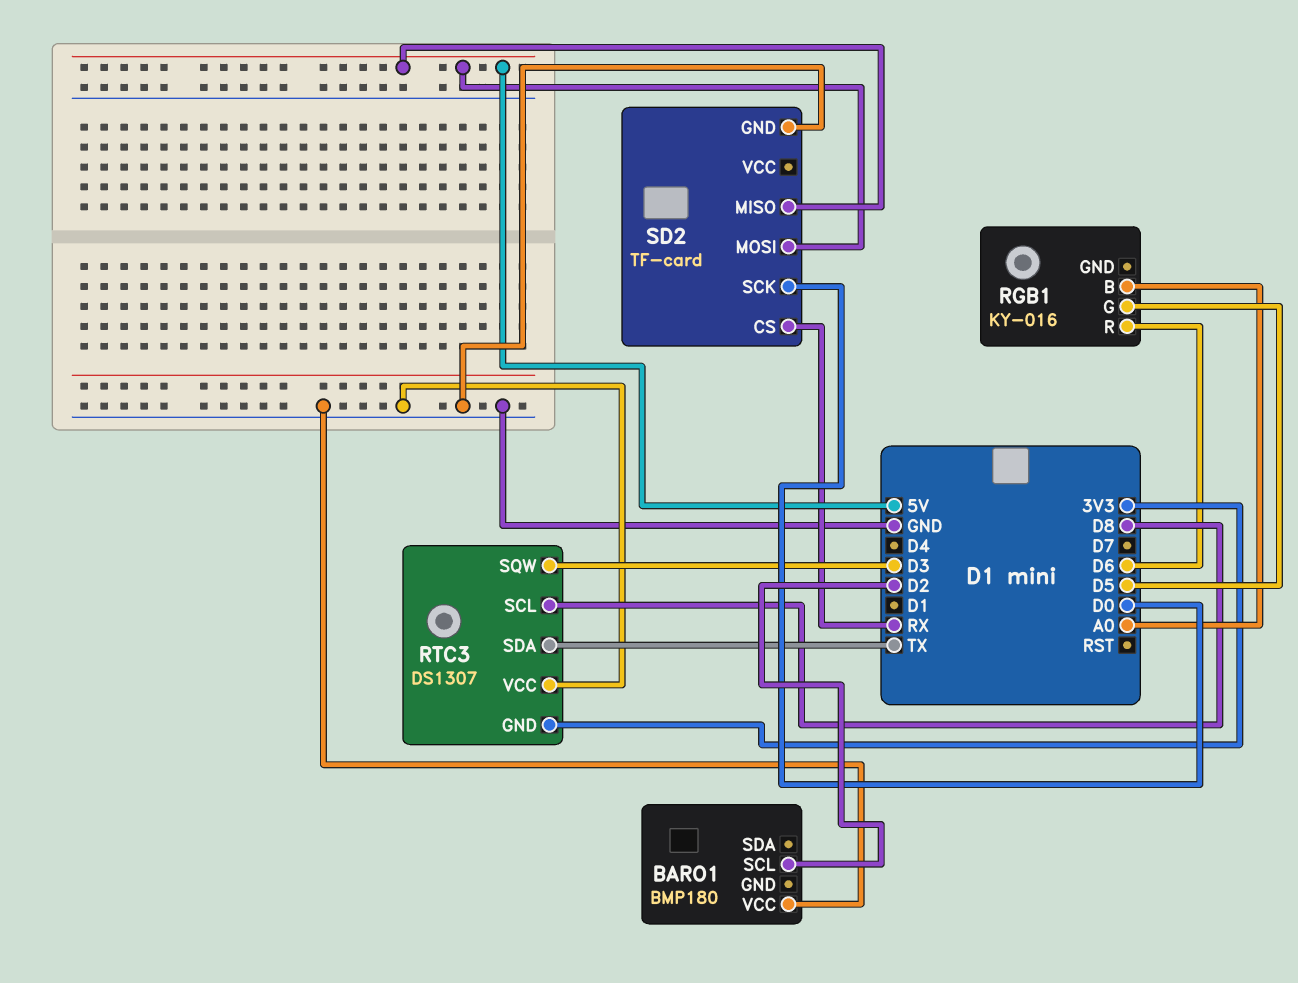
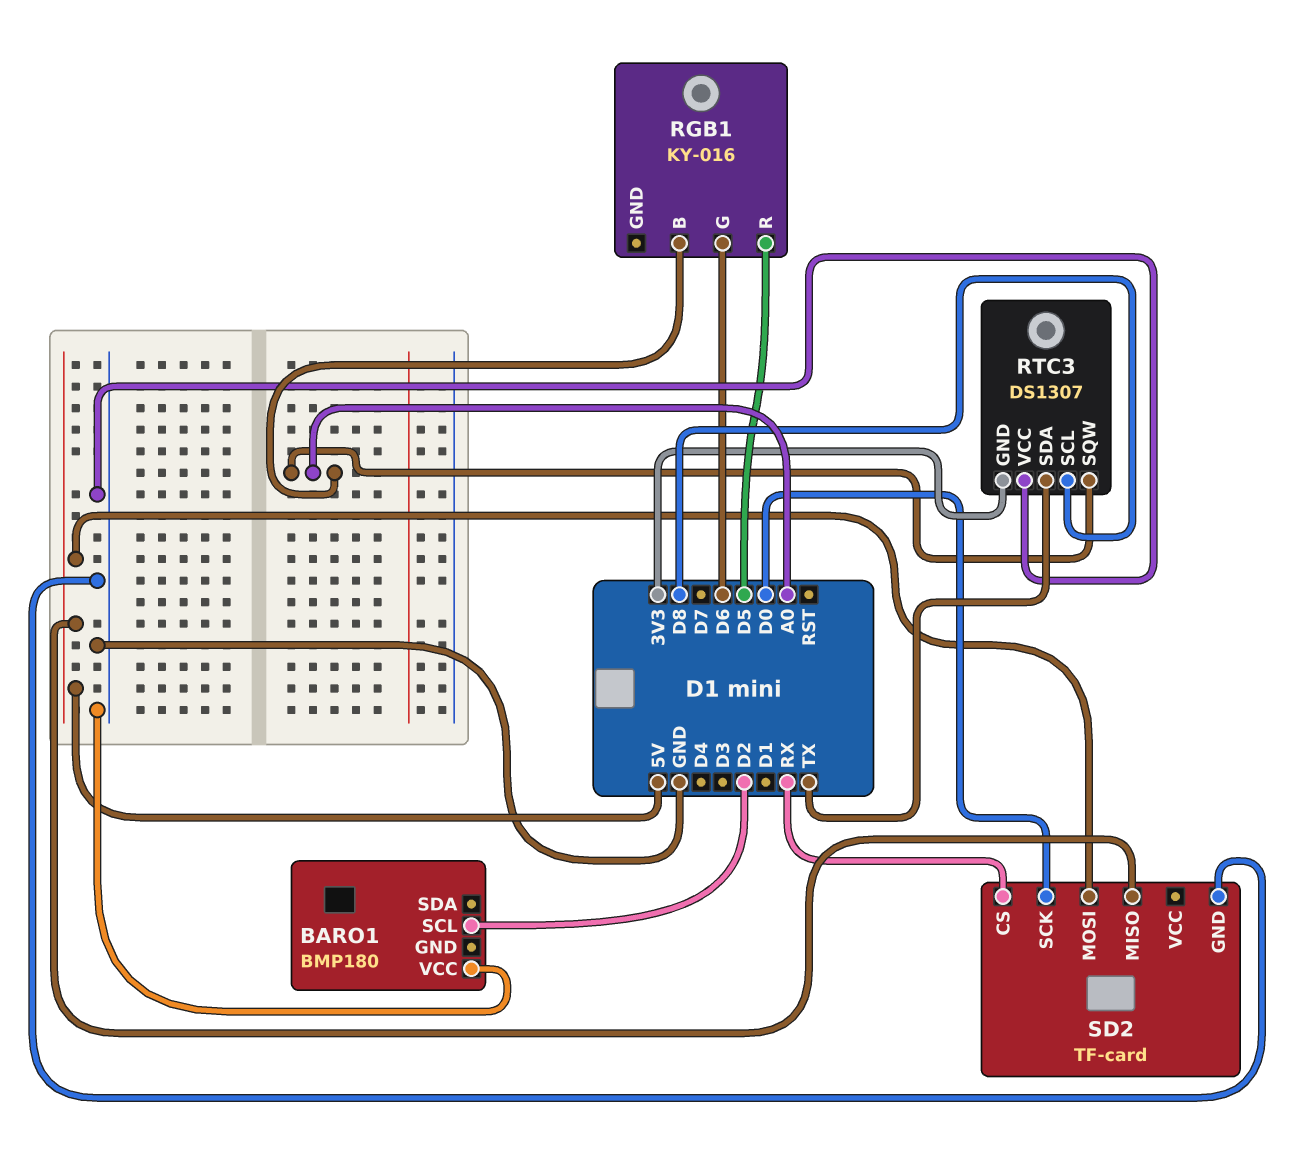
RGB1 pin G: D5 -> D6
RGB1 pin R: D6 -> D5
RTC3 pin SQW: D3 -> A0

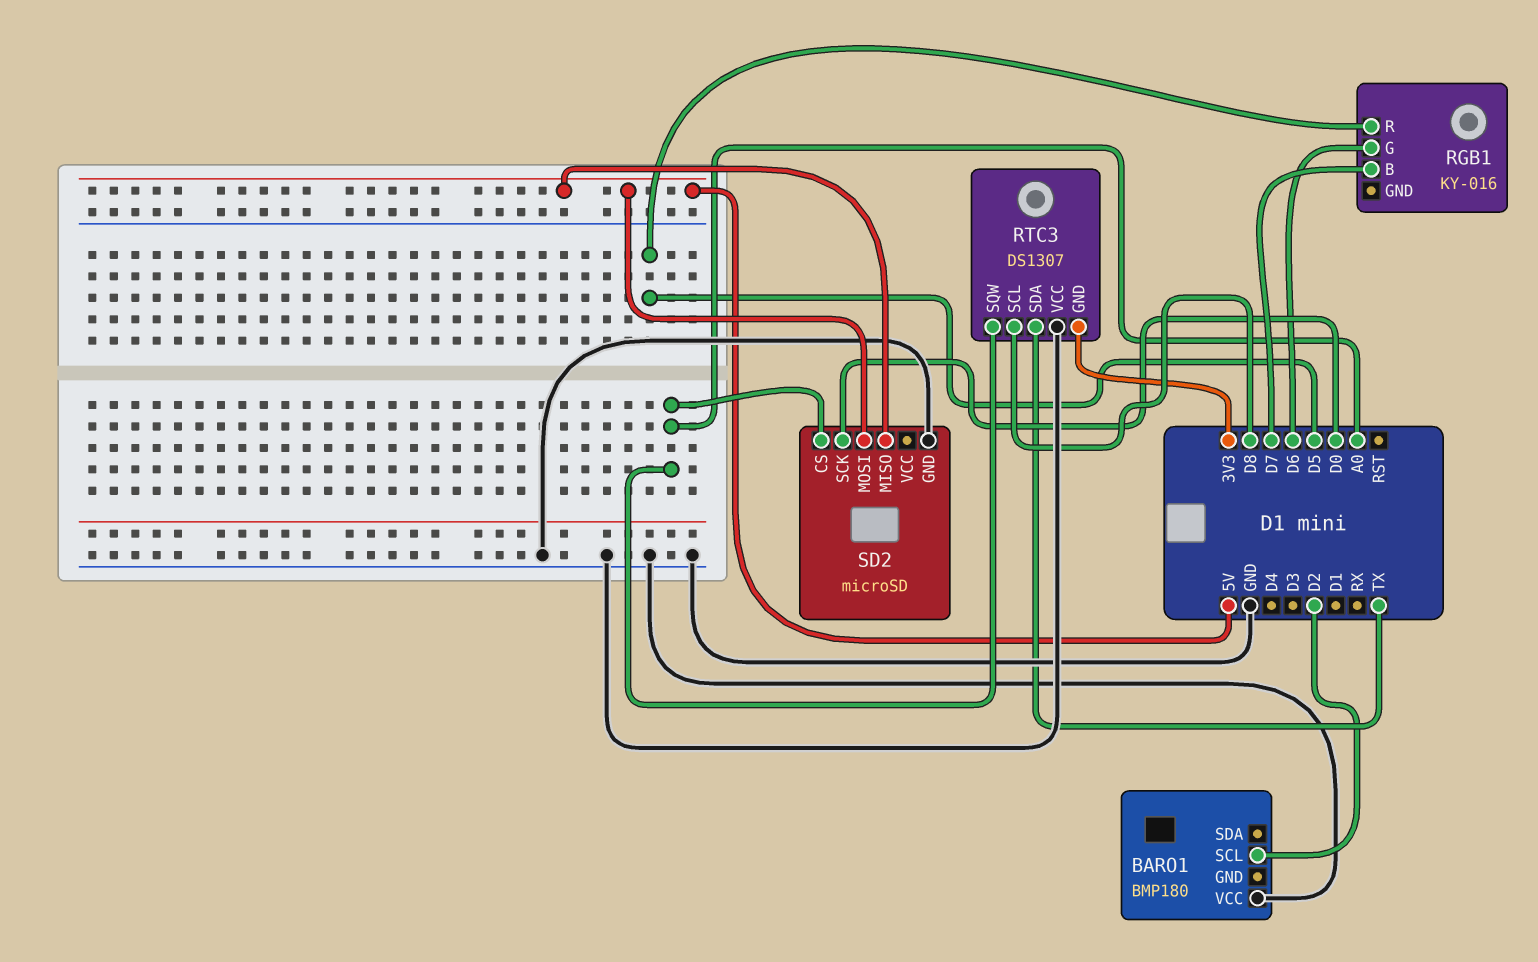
RGB1 pin B: A0 -> D7
SD2: TF-card -> microSD
SD2 pin CS: RX -> A0

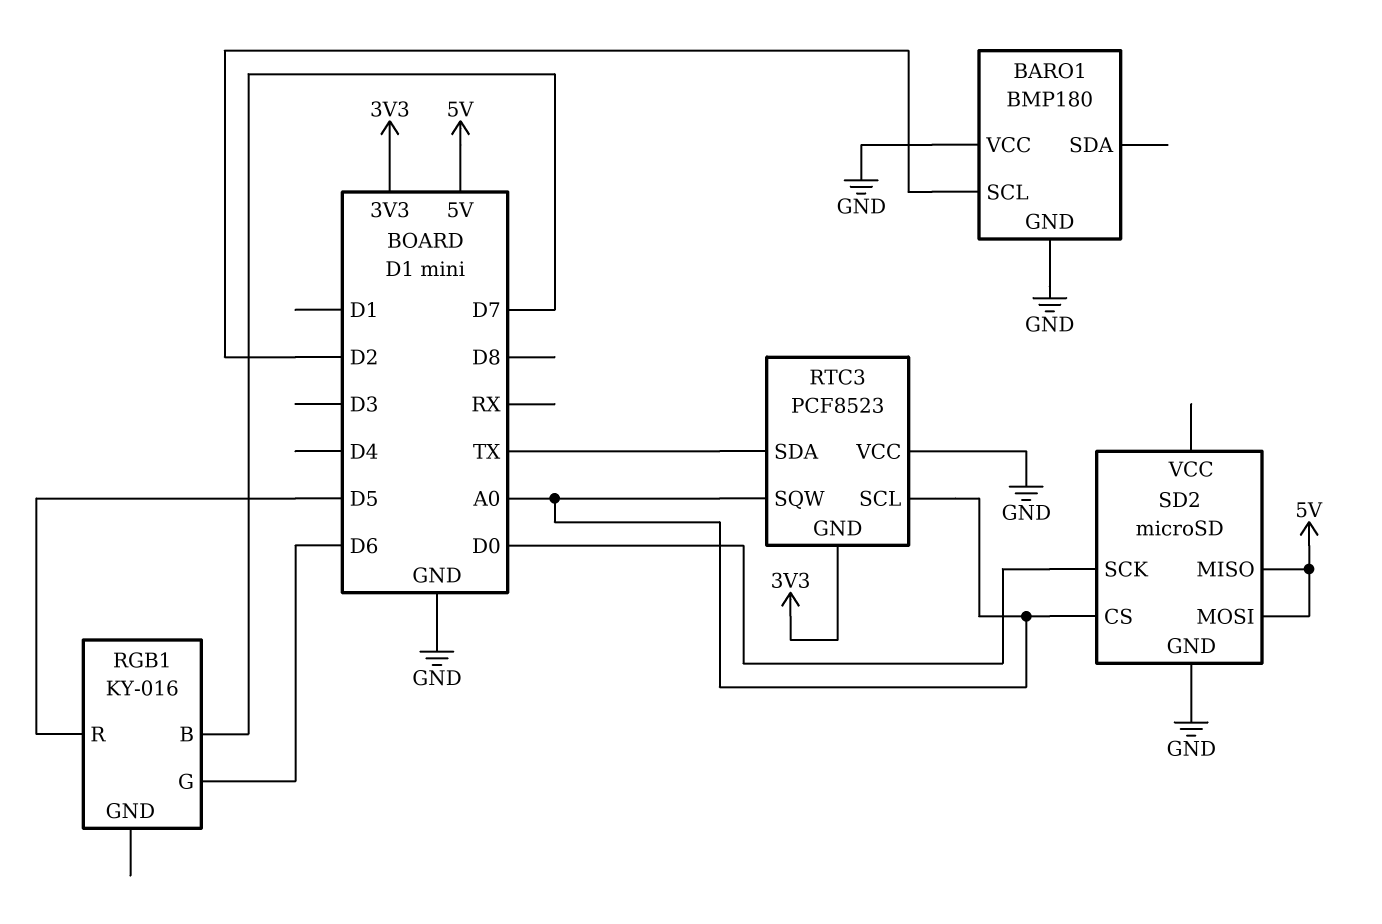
BARO1 pin GND: none -> GND
RTC3: DS1307 -> PCF8523
RTC3 pin SCL: D8 -> A0

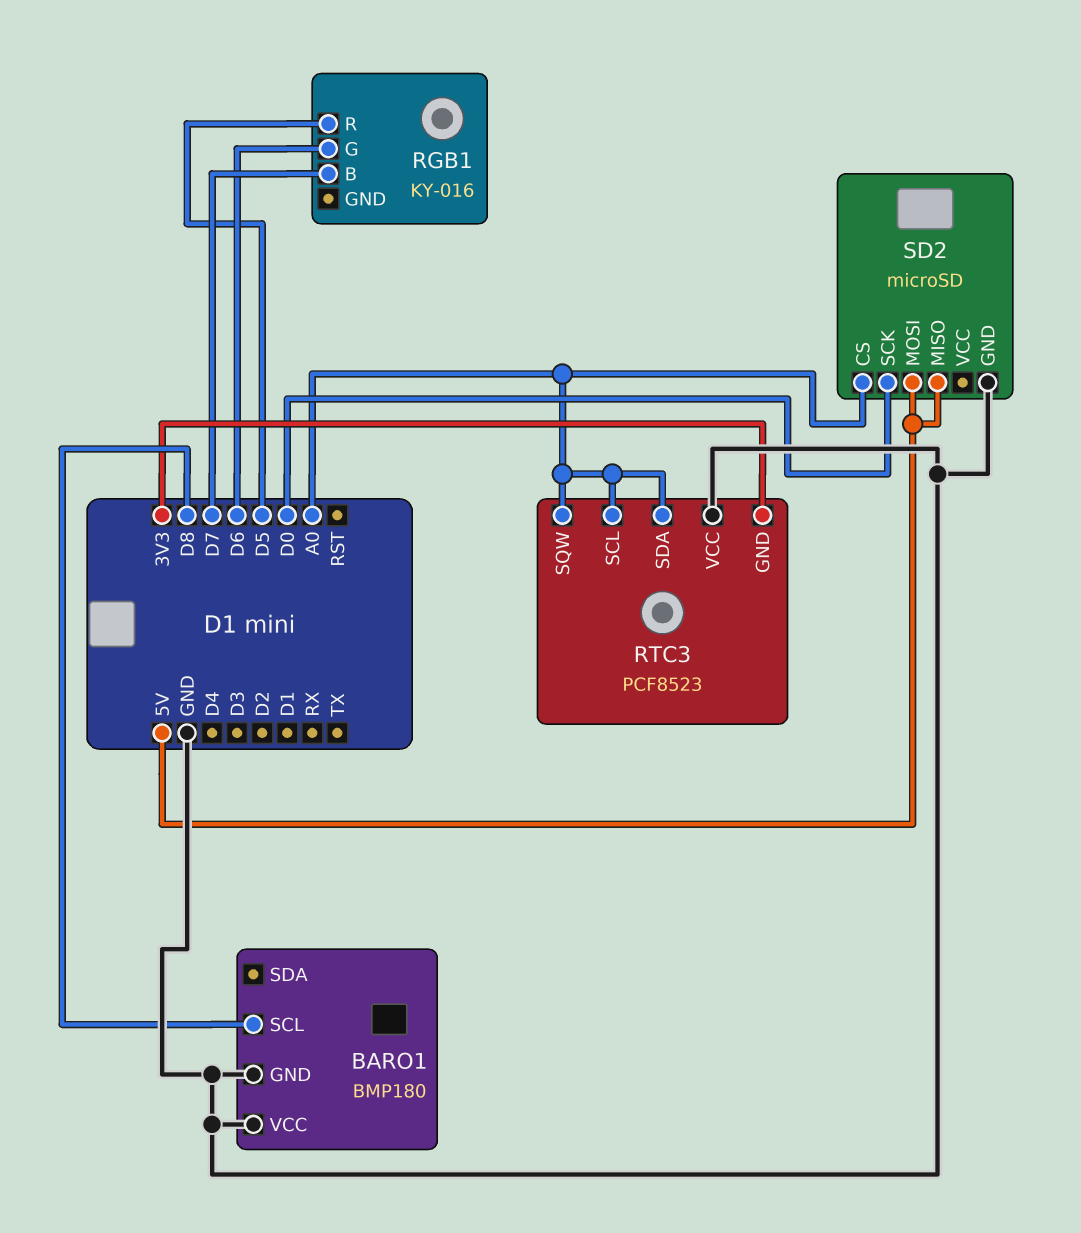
BARO1 pin SCL: D2 -> D8
RTC3 pin SDA: TX -> A0

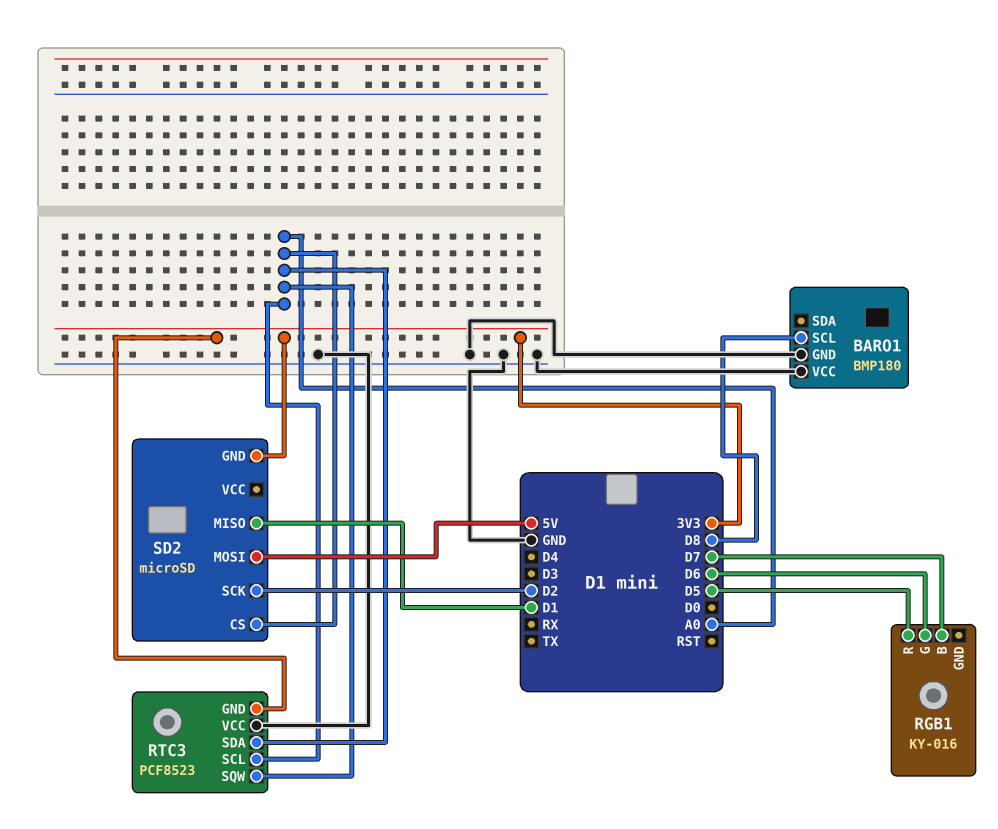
SD2 pin GND: GND -> 3V3
SD2 pin MISO: 5V -> D1
SD2 pin SCK: D0 -> D2

